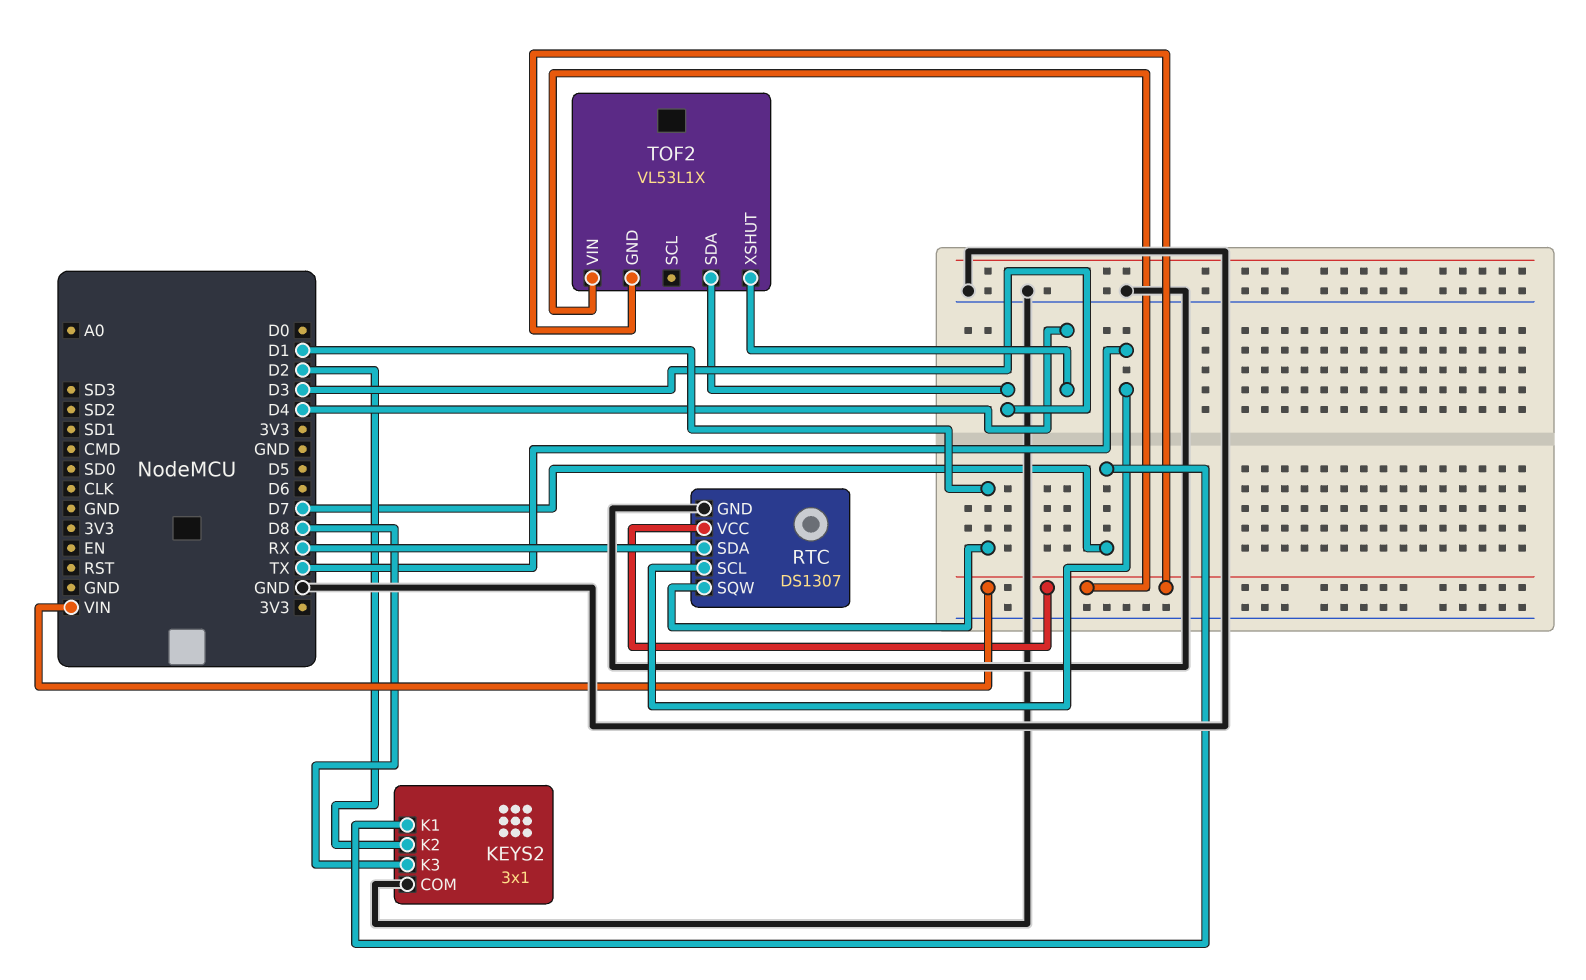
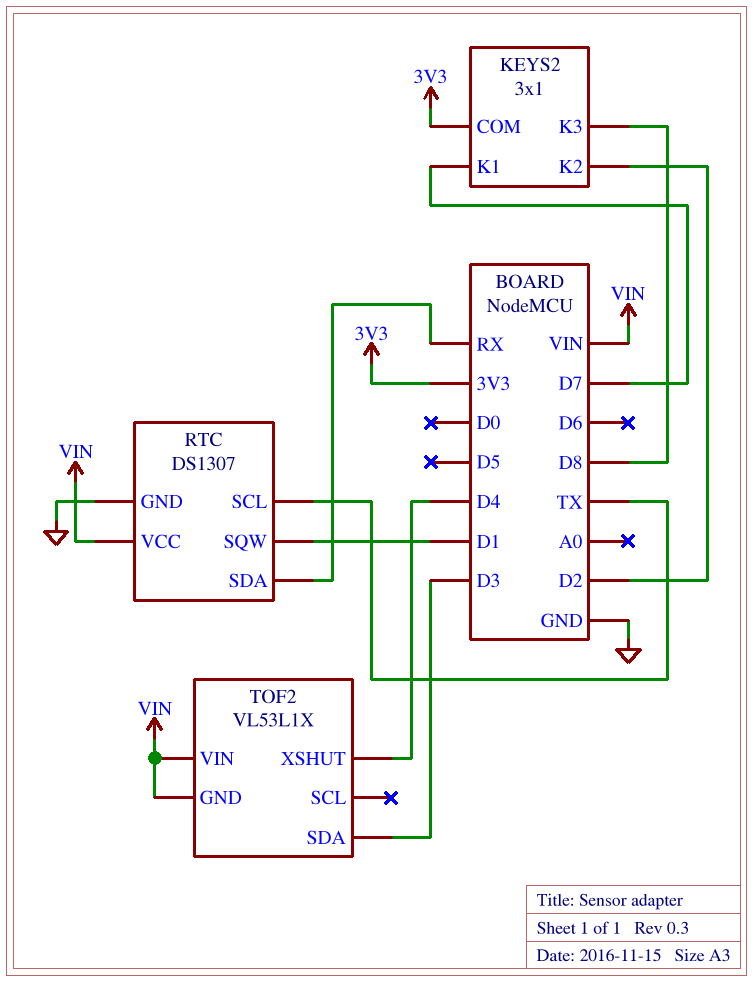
KEYS2 pin COM: GND -> 3V3

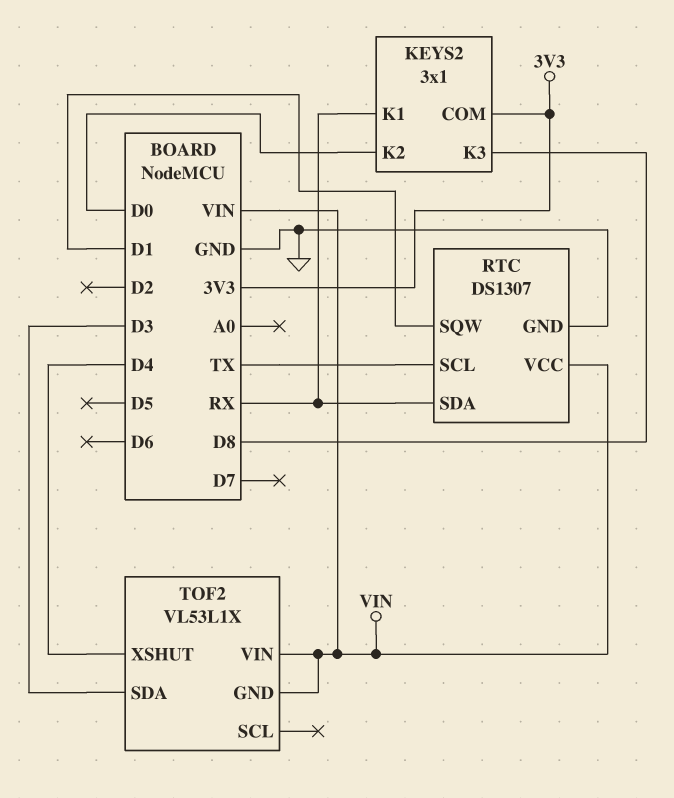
KEYS2 pin K1: D7 -> RX
KEYS2 pin K2: D2 -> D0

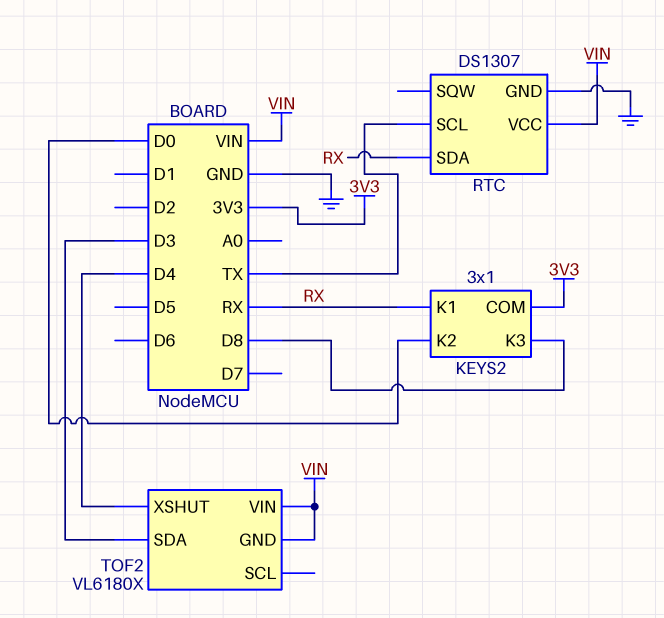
RTC pin SQW: D1 -> none
TOF2: VL53L1X -> VL6180X

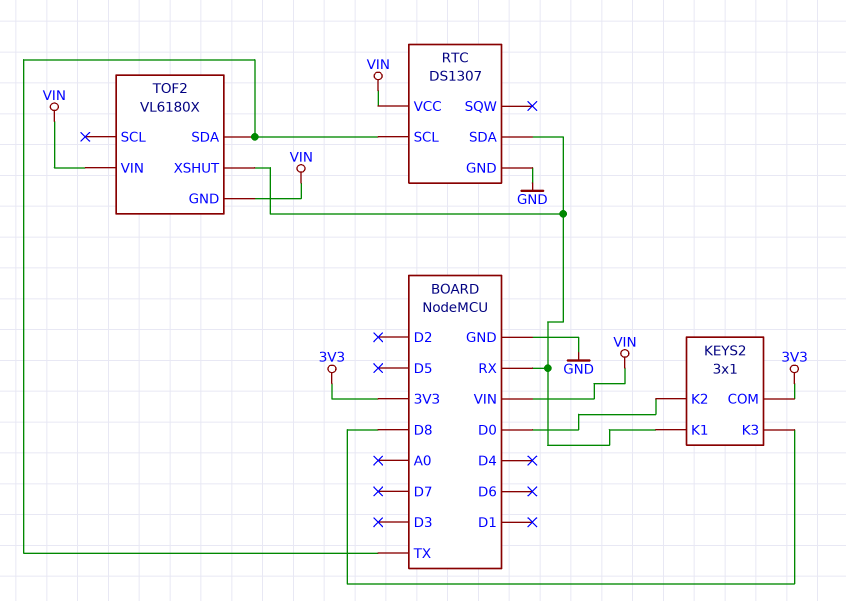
TOF2 pin SDA: D3 -> TX
TOF2 pin XSHUT: D4 -> RX

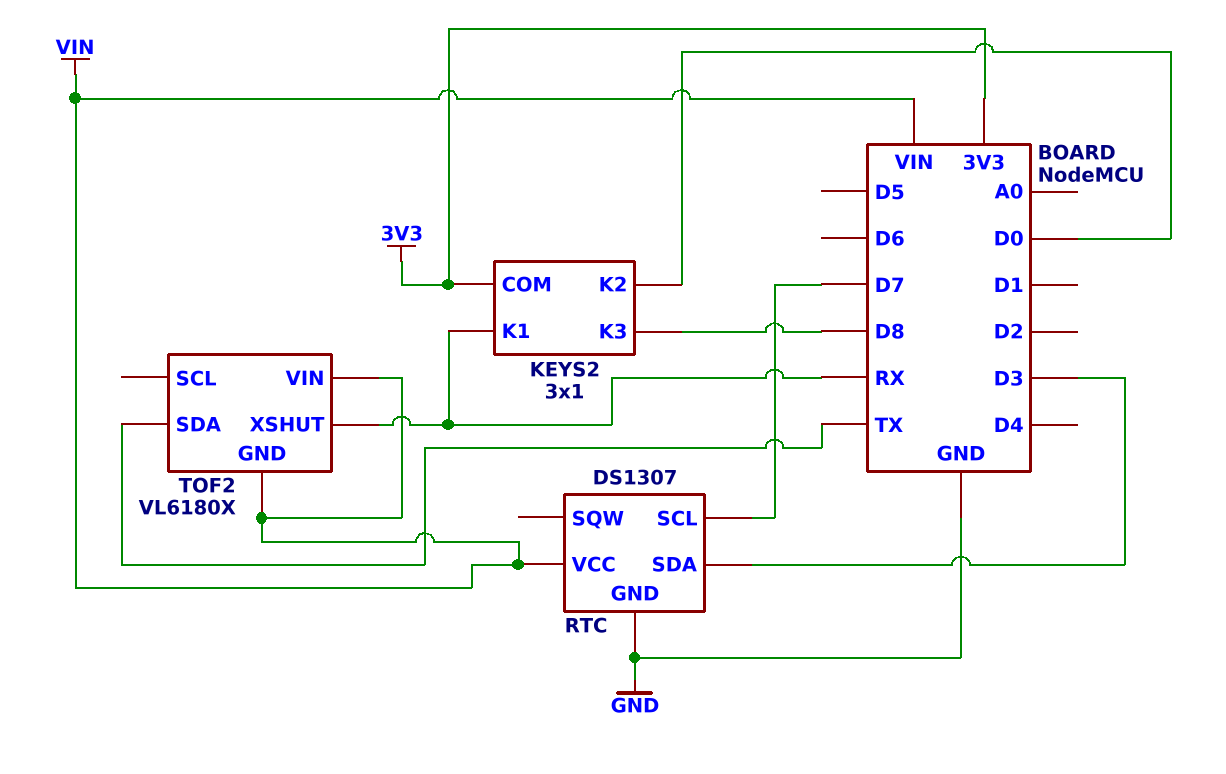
RTC pin SCL: TX -> D7
RTC pin SDA: RX -> D3

